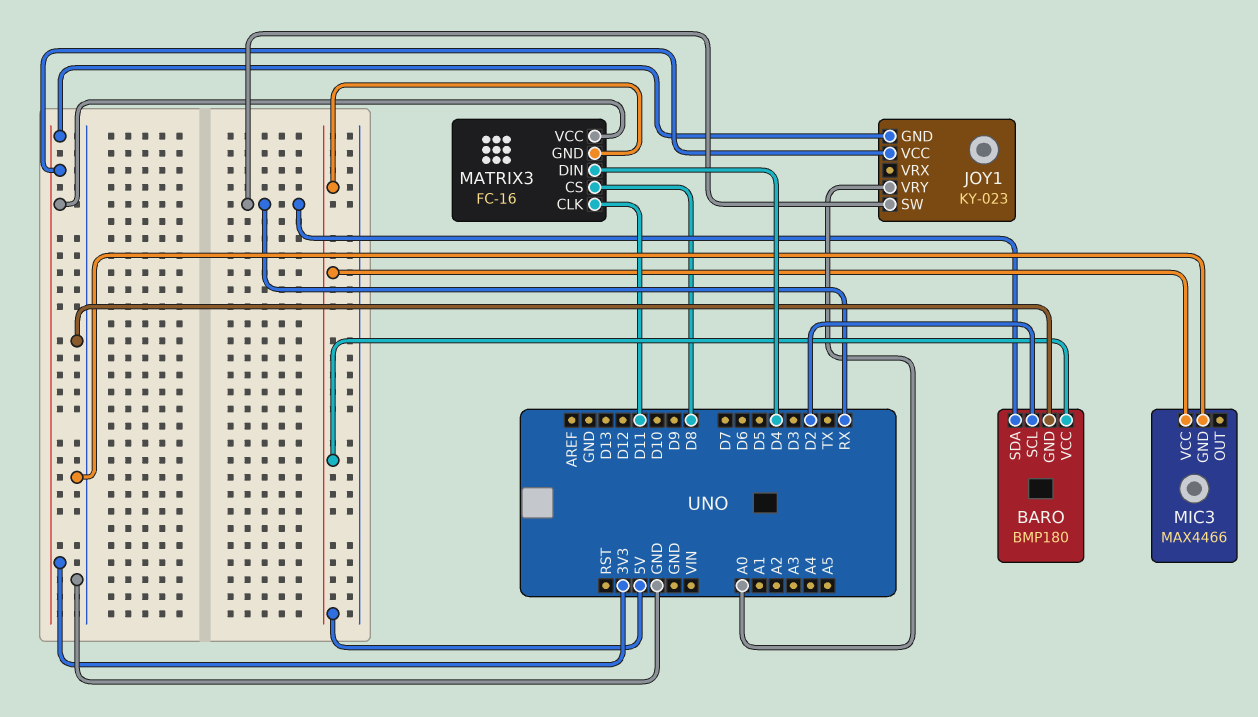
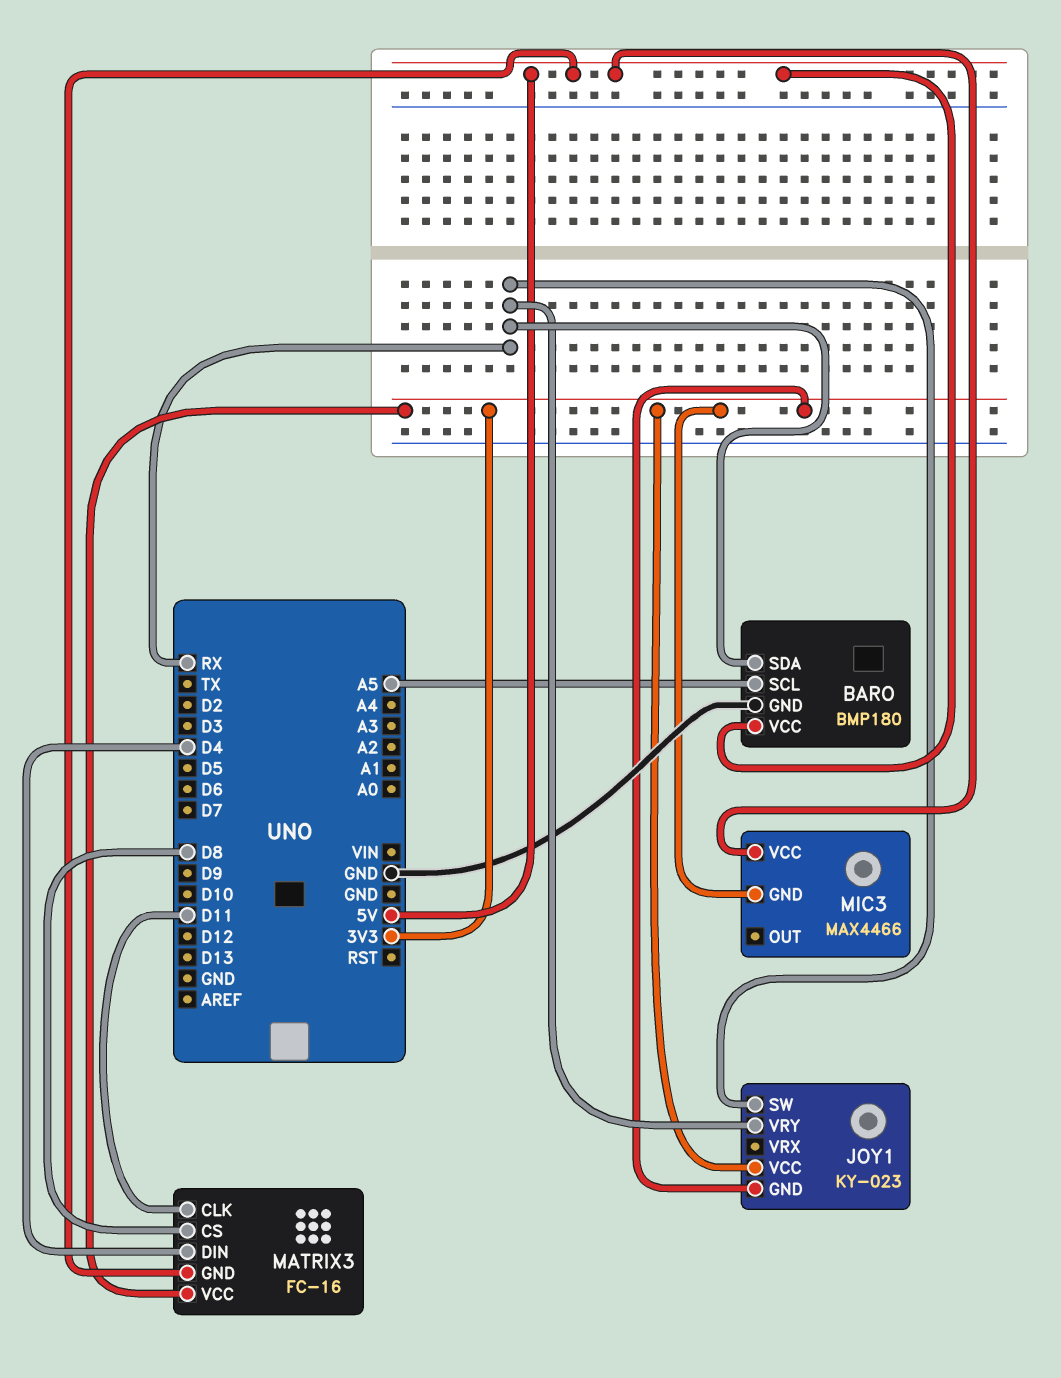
BARO pin SCL: D2 -> A5
JOY1 pin VRY: A0 -> RX
MIC3 pin GND: GND -> 3V3

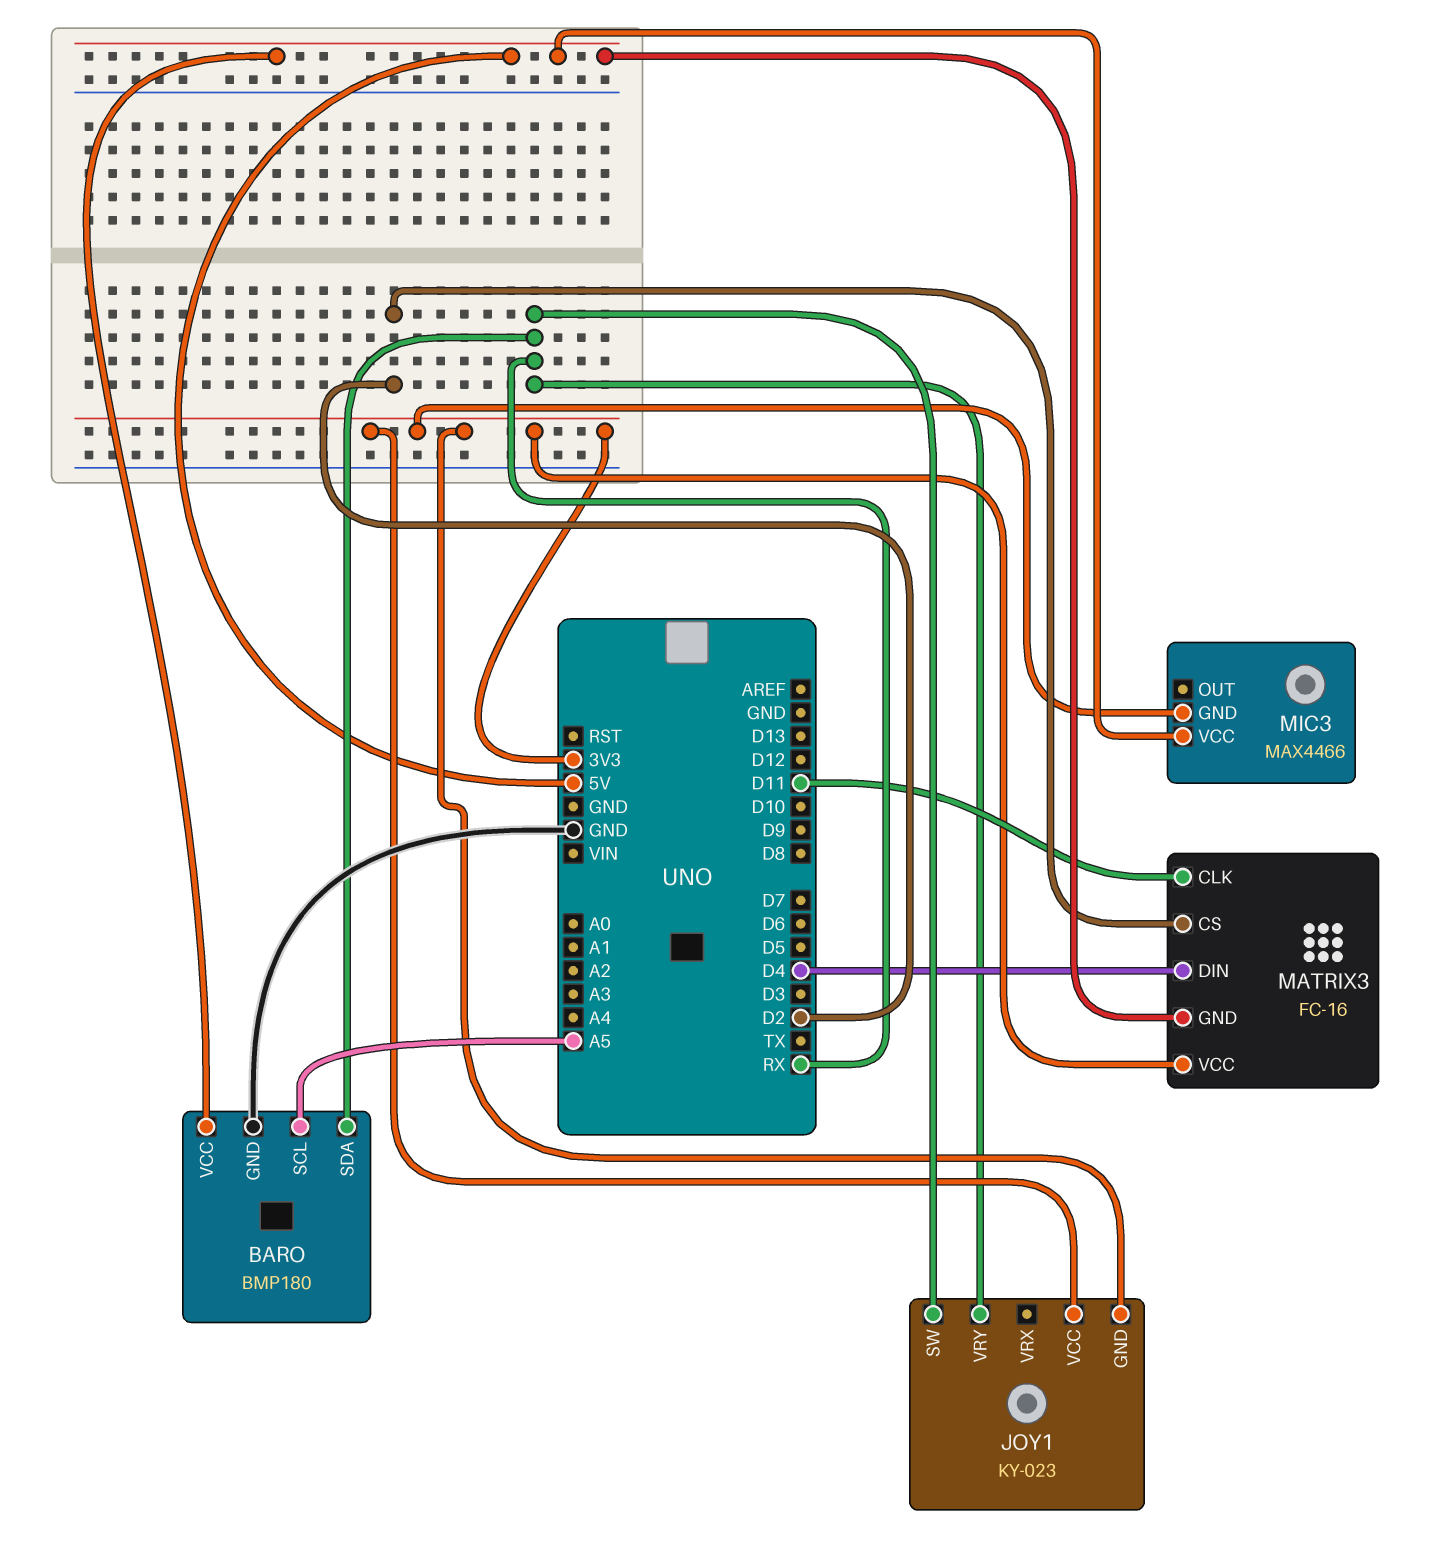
MATRIX3 pin CS: D8 -> D2

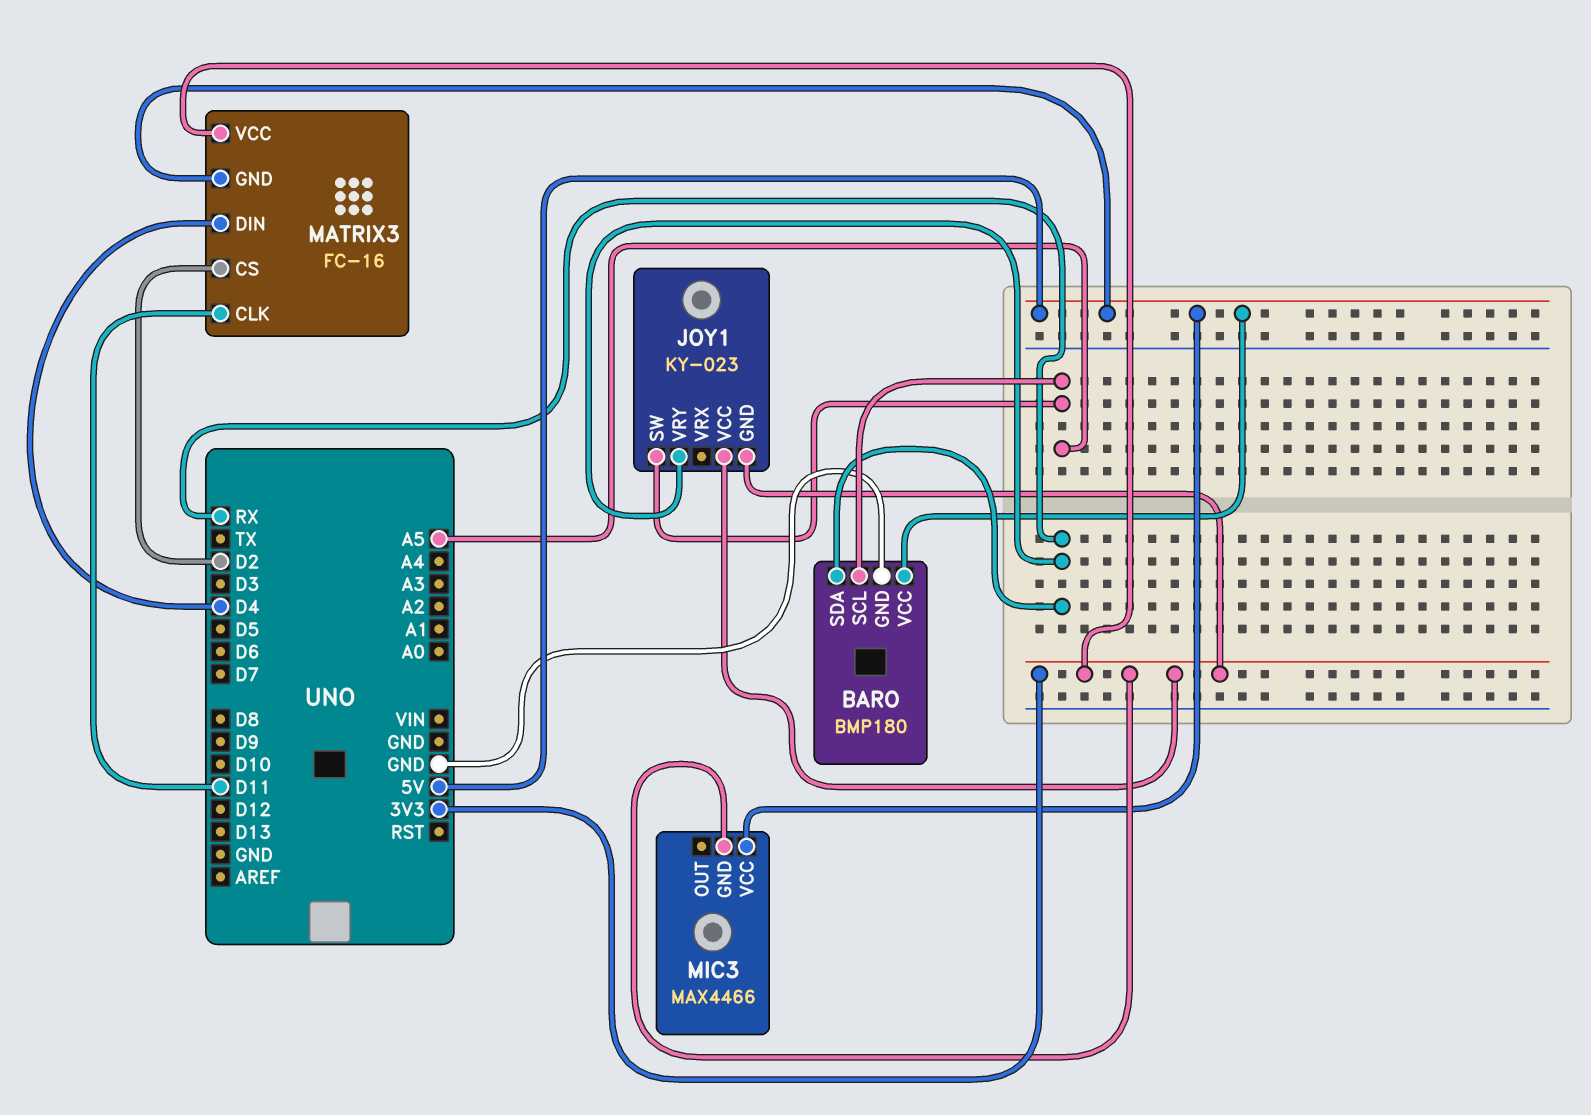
JOY1 pin SW: RX -> A5

